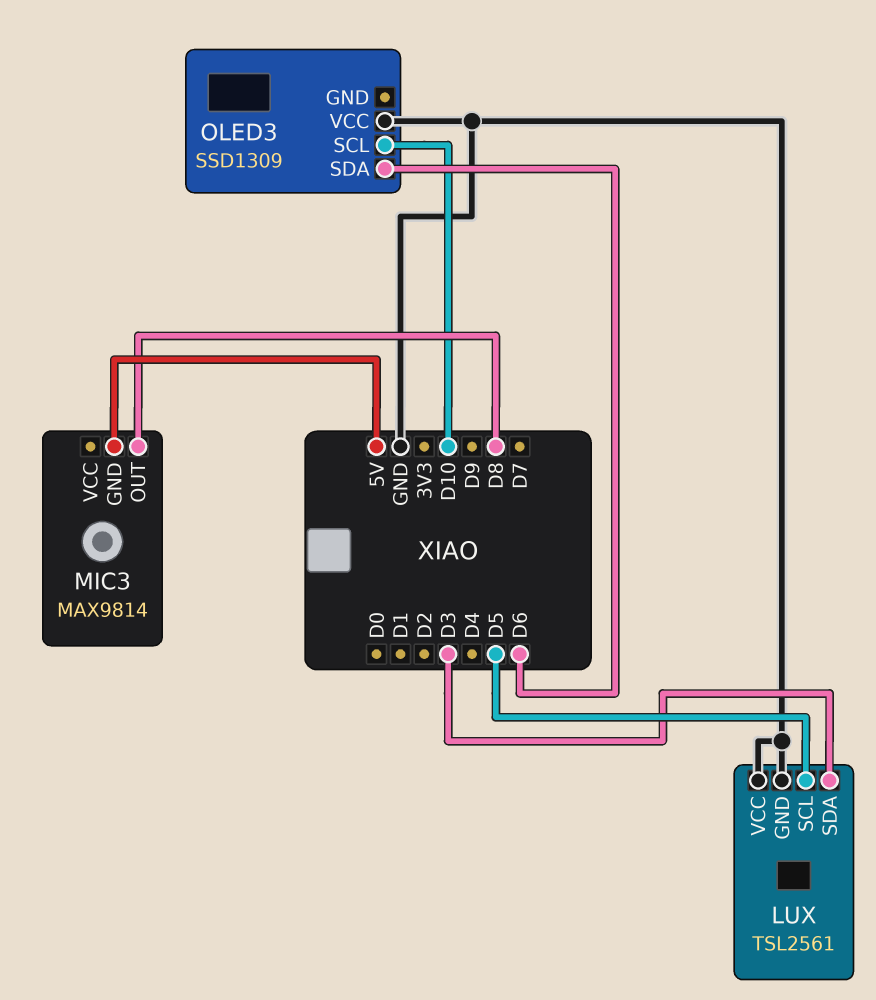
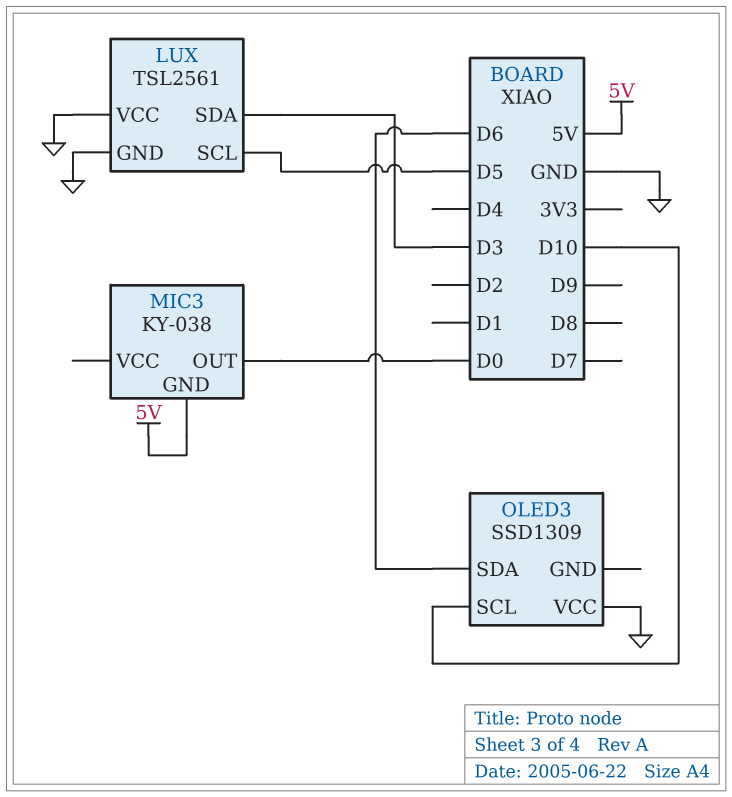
MIC3: MAX9814 -> KY-038
MIC3 pin OUT: D8 -> D0

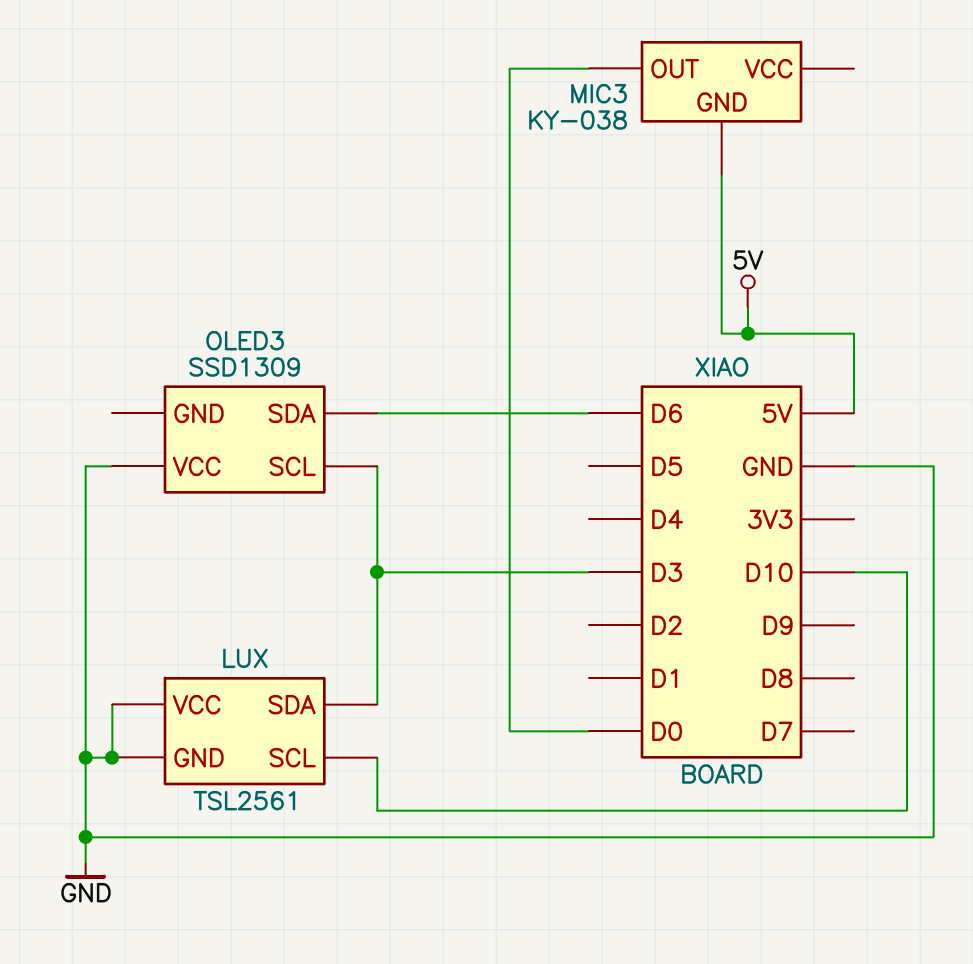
LUX pin SCL: D5 -> D10
OLED3 pin SCL: D10 -> D3

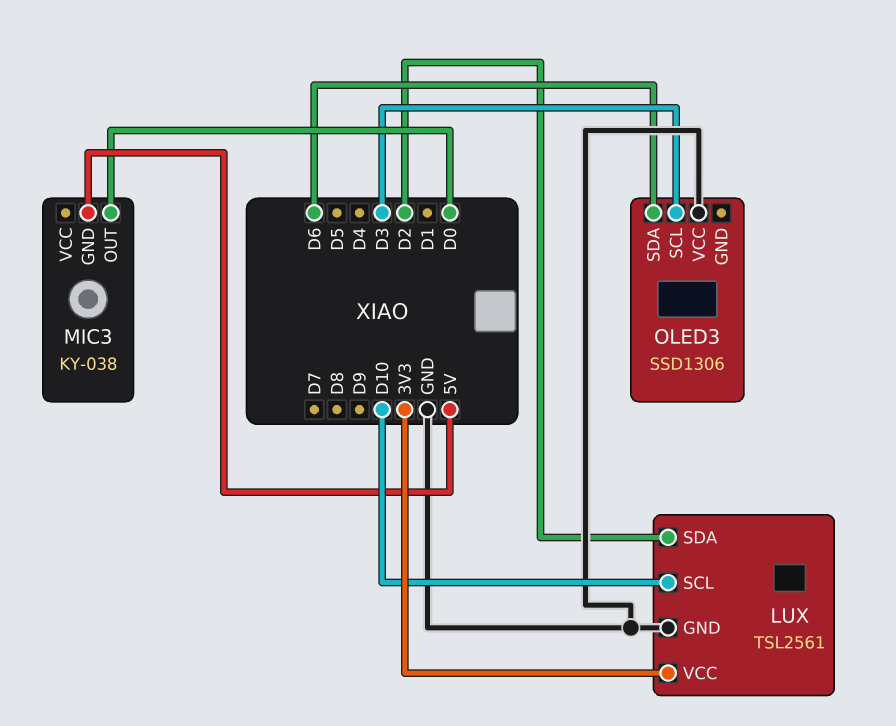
LUX pin SDA: D3 -> D2
LUX pin VCC: GND -> 3V3
OLED3: SSD1309 -> SSD1306

